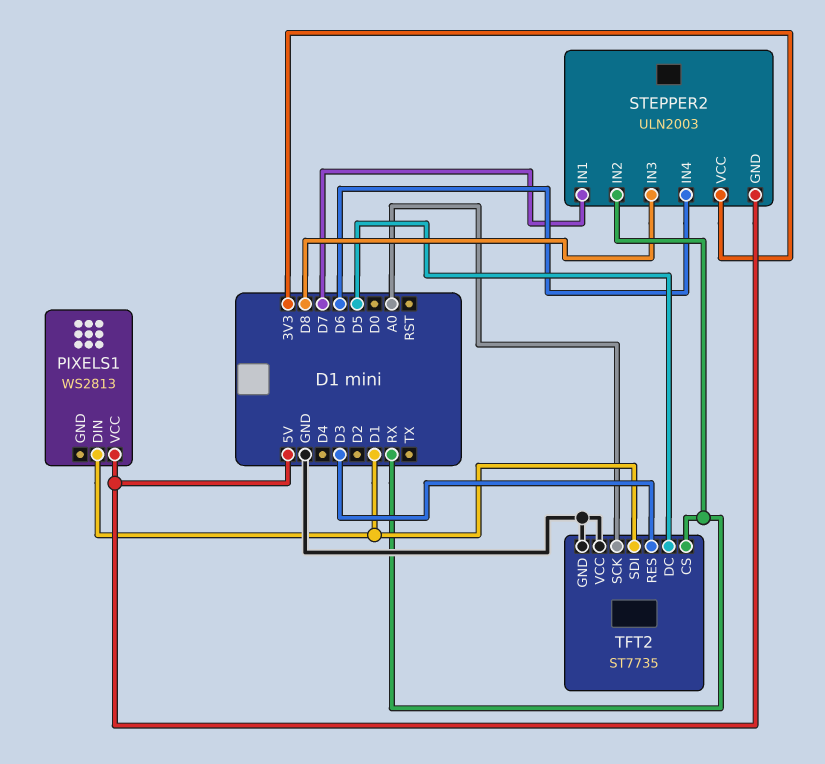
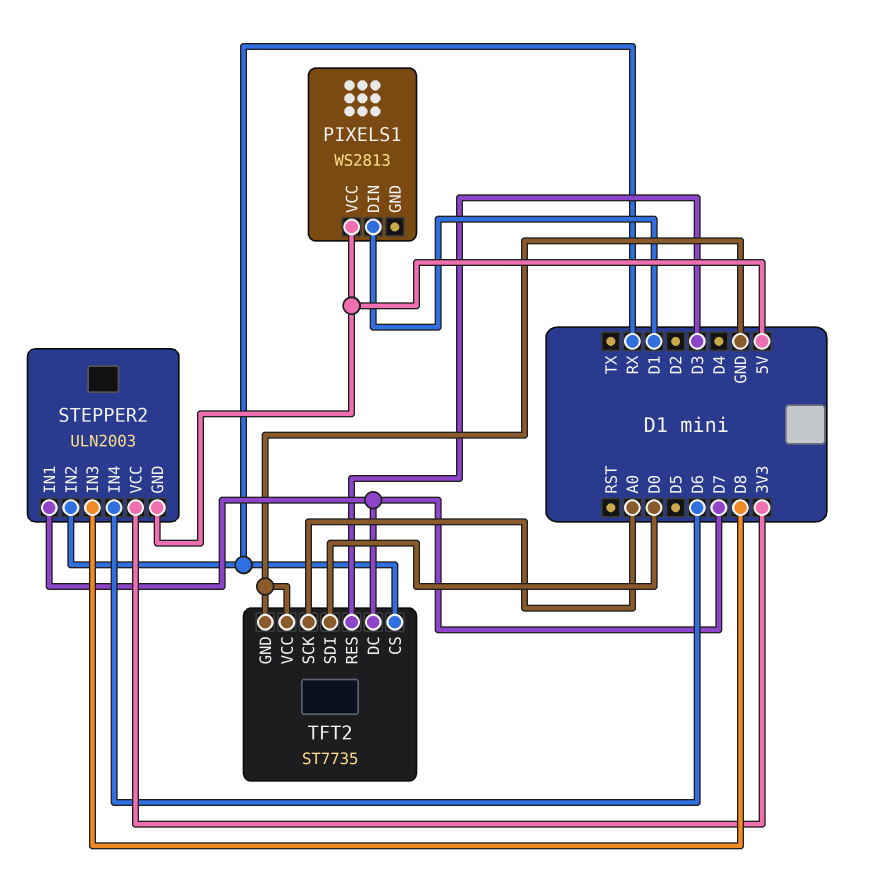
TFT2 pin DC: D5 -> D7
TFT2 pin SDI: D1 -> D0

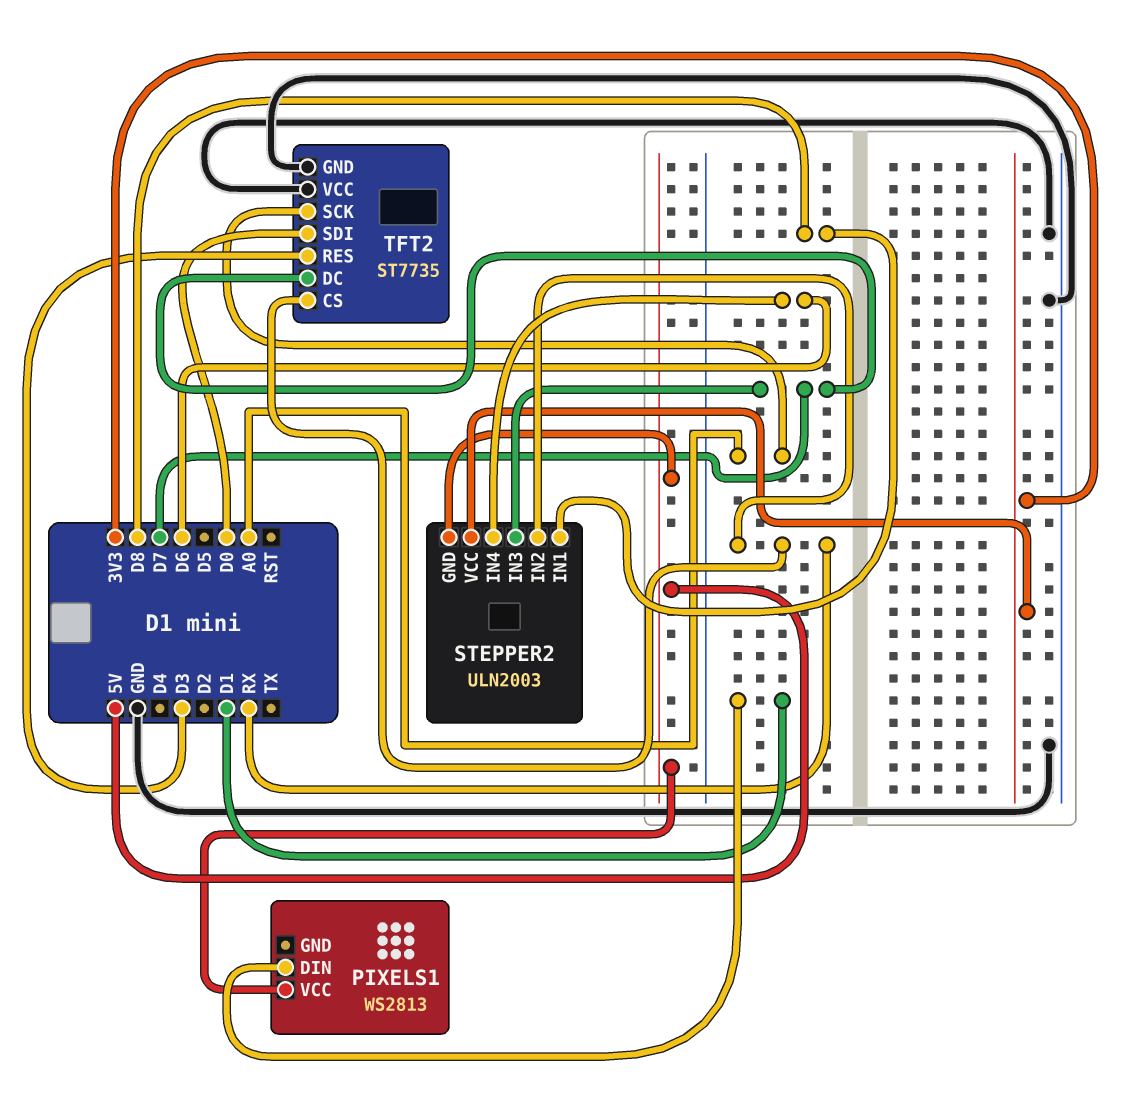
STEPPER2 pin IN1: D7 -> D8
STEPPER2 pin IN3: D8 -> D7

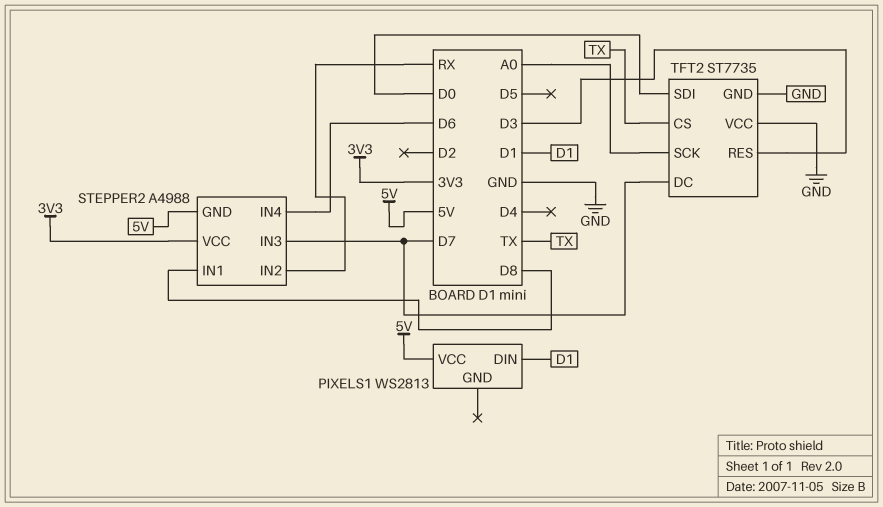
STEPPER2: ULN2003 -> A4988
TFT2 pin CS: RX -> TX

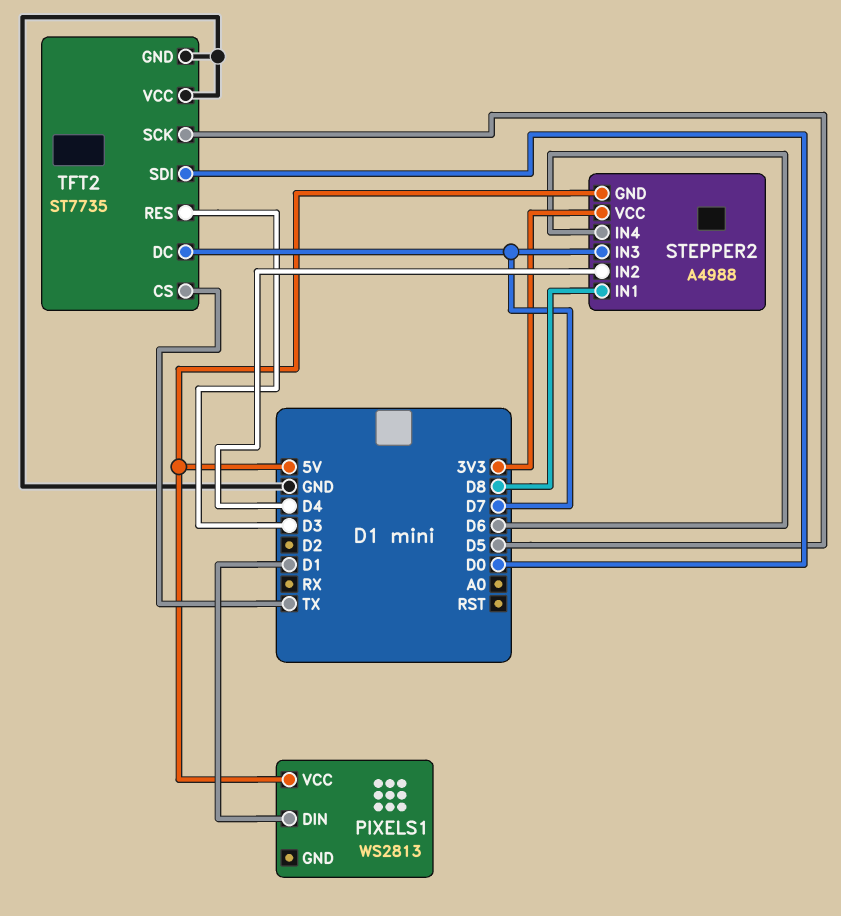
STEPPER2 pin IN2: RX -> D4
TFT2 pin SCK: A0 -> D5

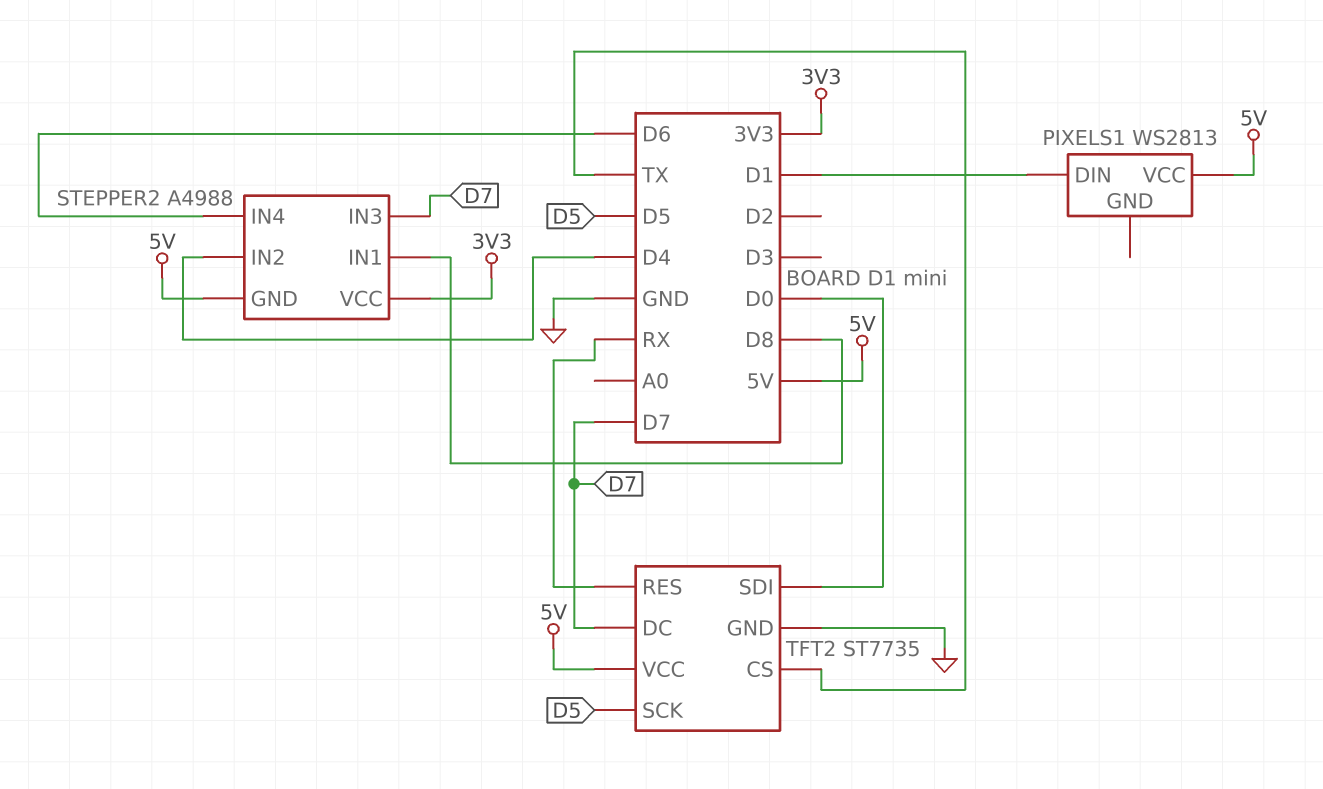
TFT2 pin RES: D3 -> RX
TFT2 pin VCC: GND -> 5V

